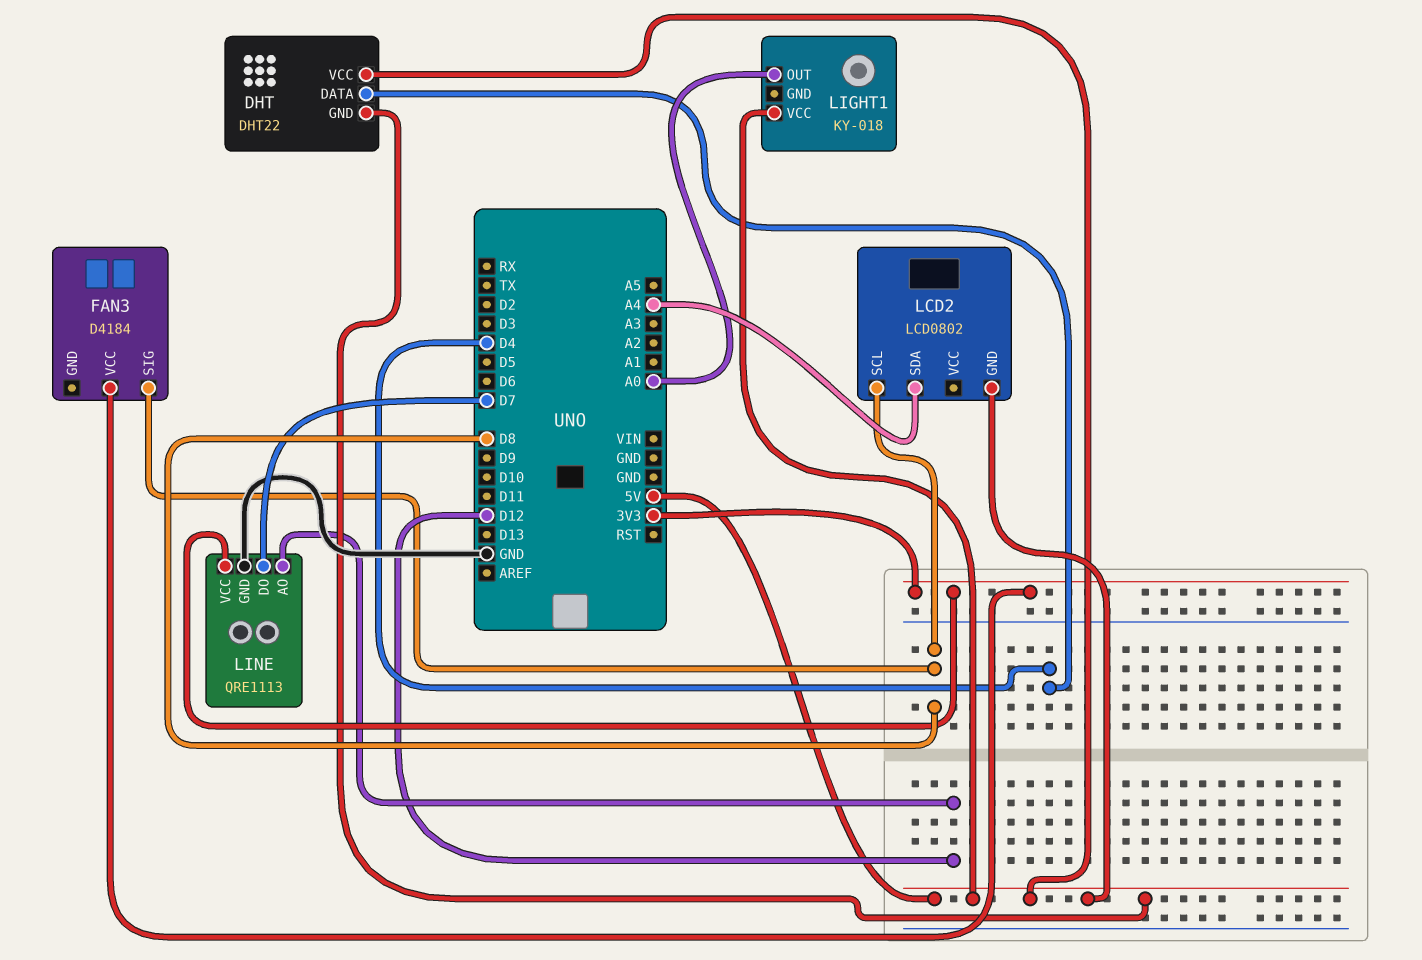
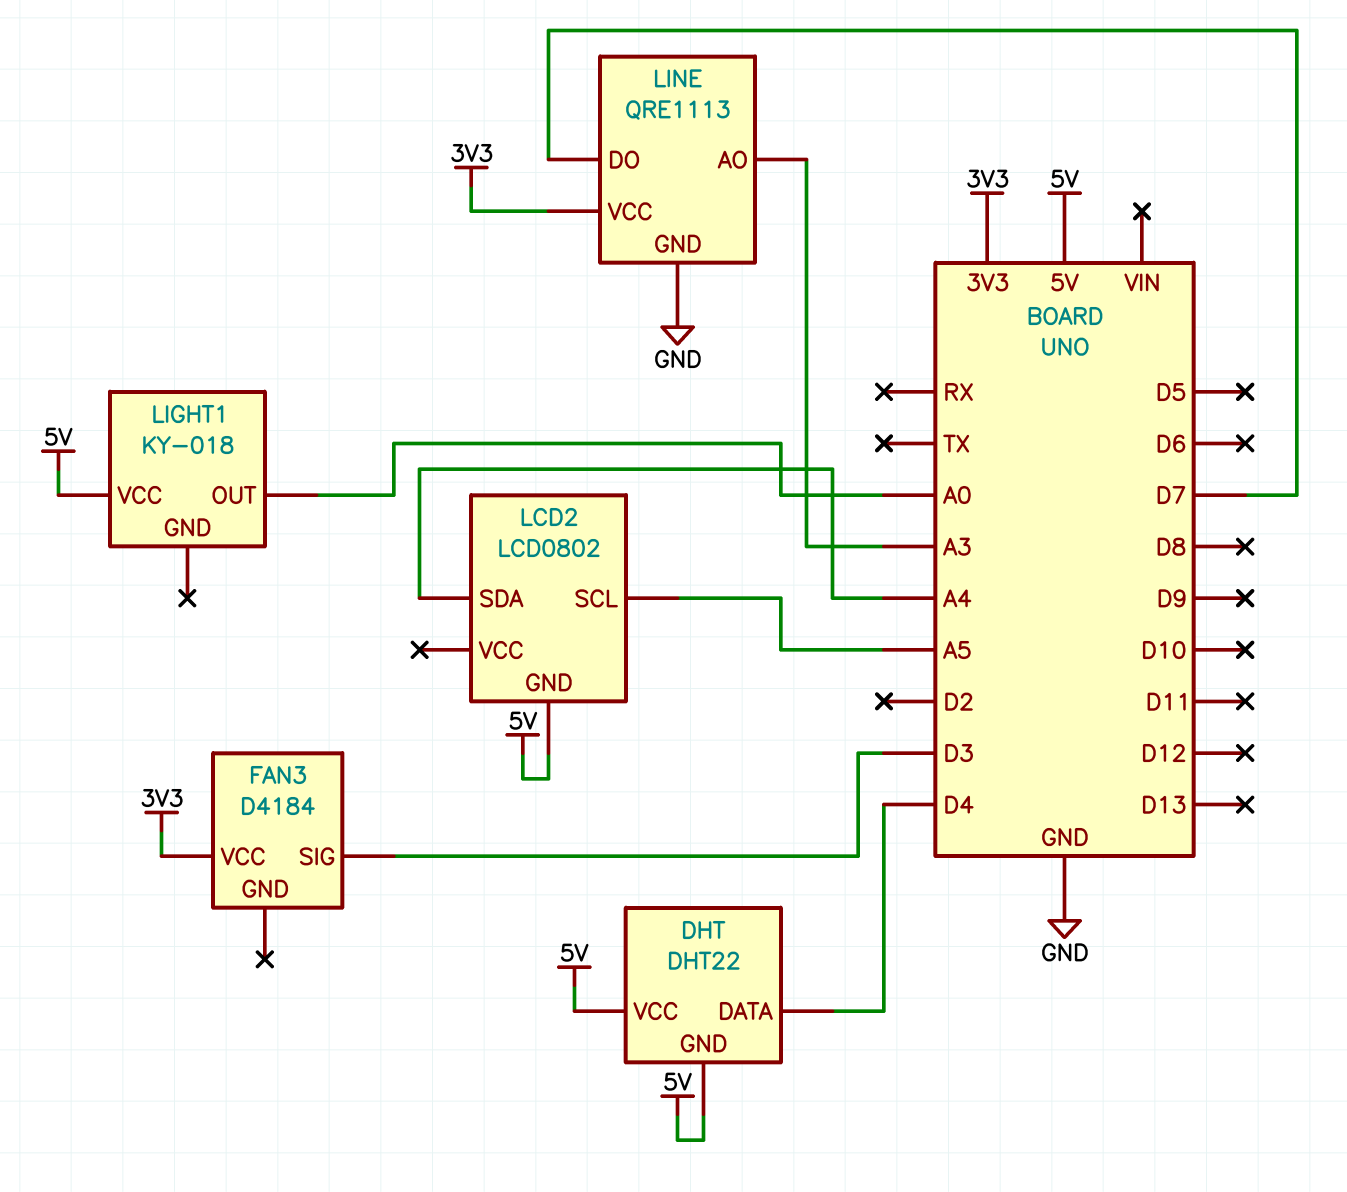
FAN3 pin SIG: D8 -> D3
LCD2 pin SCL: D8 -> A5
LINE pin AO: D12 -> A3

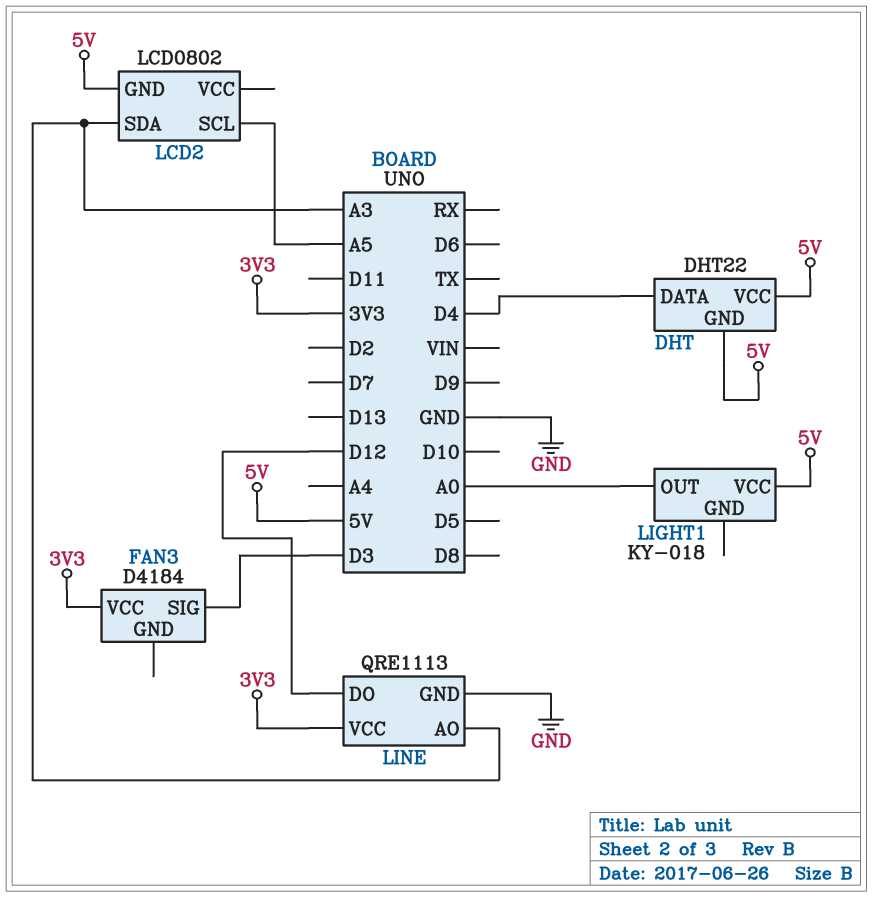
LCD2 pin SDA: A4 -> A3
LINE pin DO: D7 -> D12

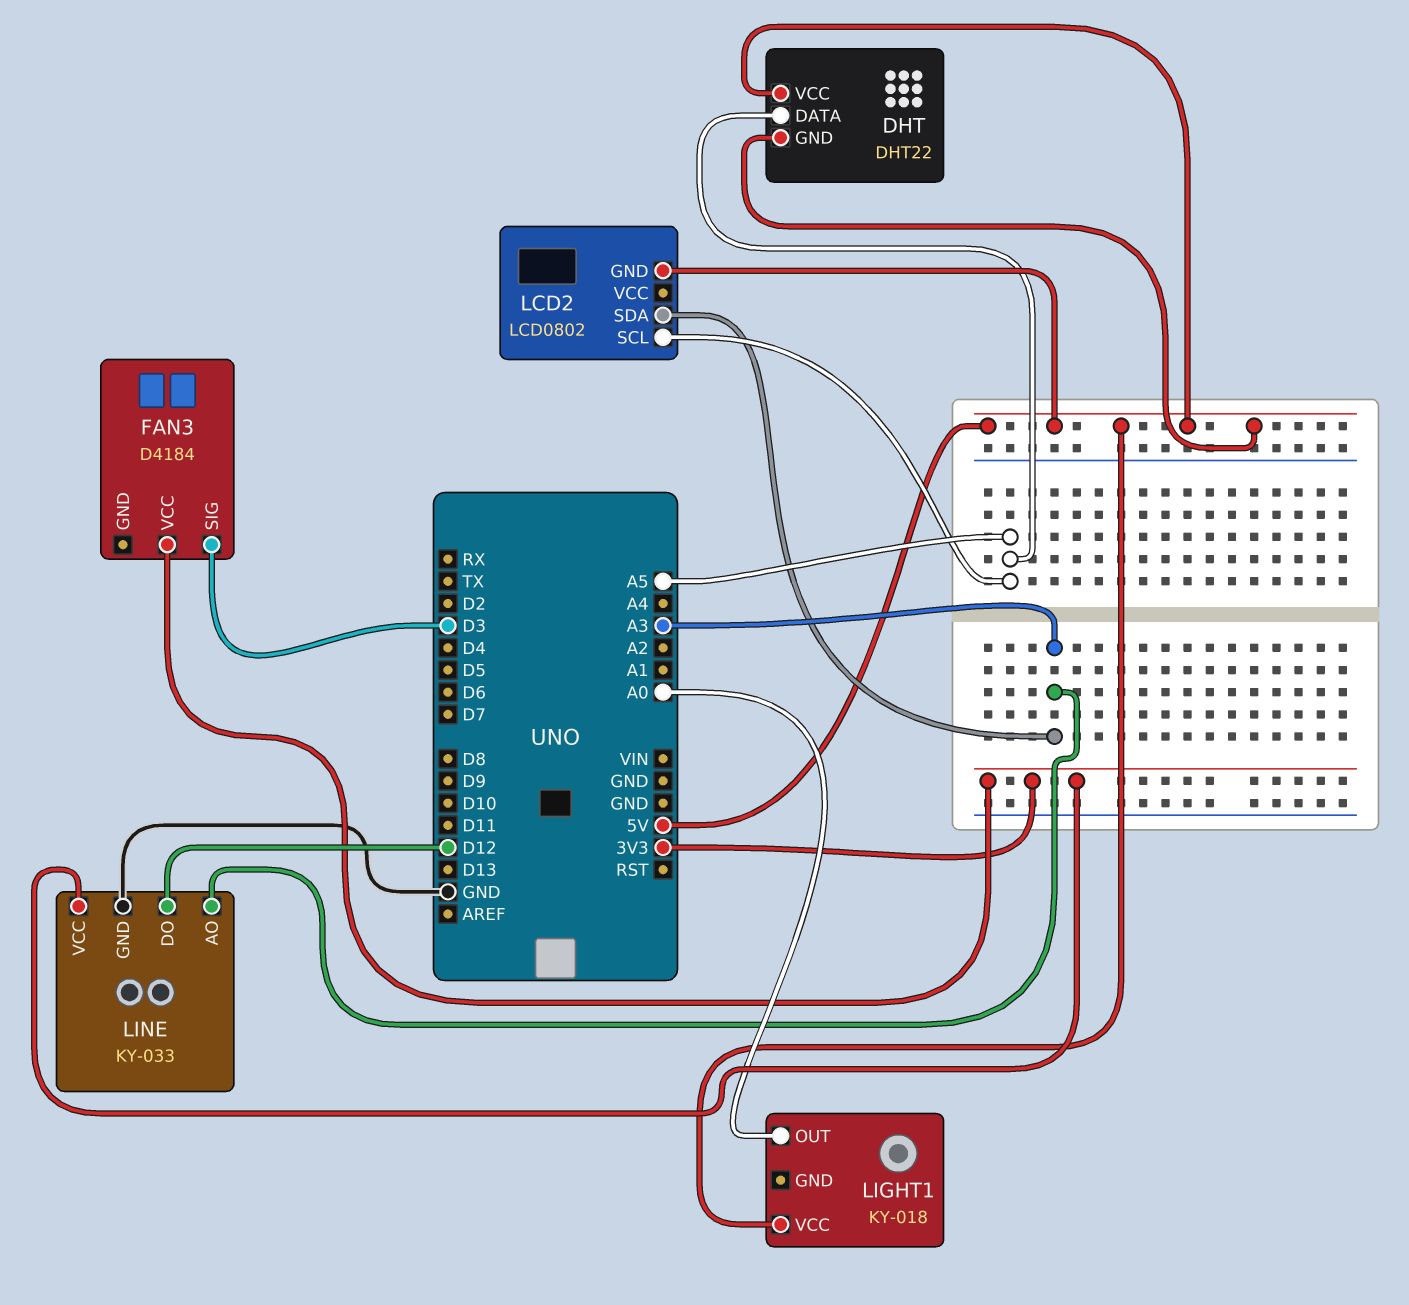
DHT pin DATA: D4 -> A5
LINE: QRE1113 -> KY-033

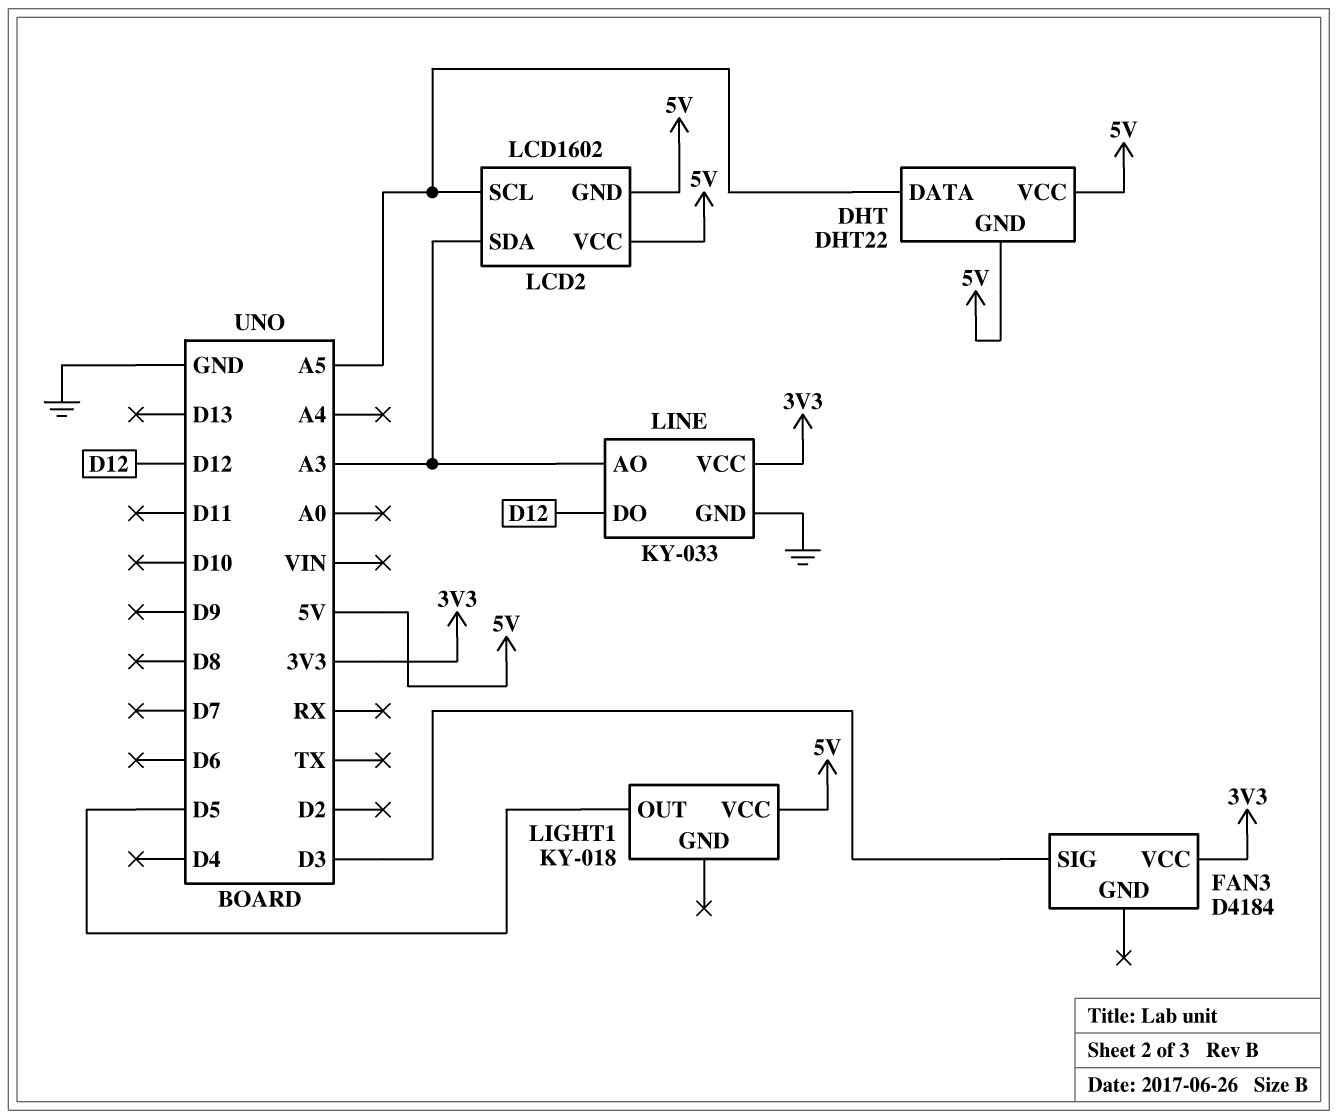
LCD2: LCD0802 -> LCD1602
LCD2 pin VCC: none -> 5V
LIGHT1 pin OUT: A0 -> D5

